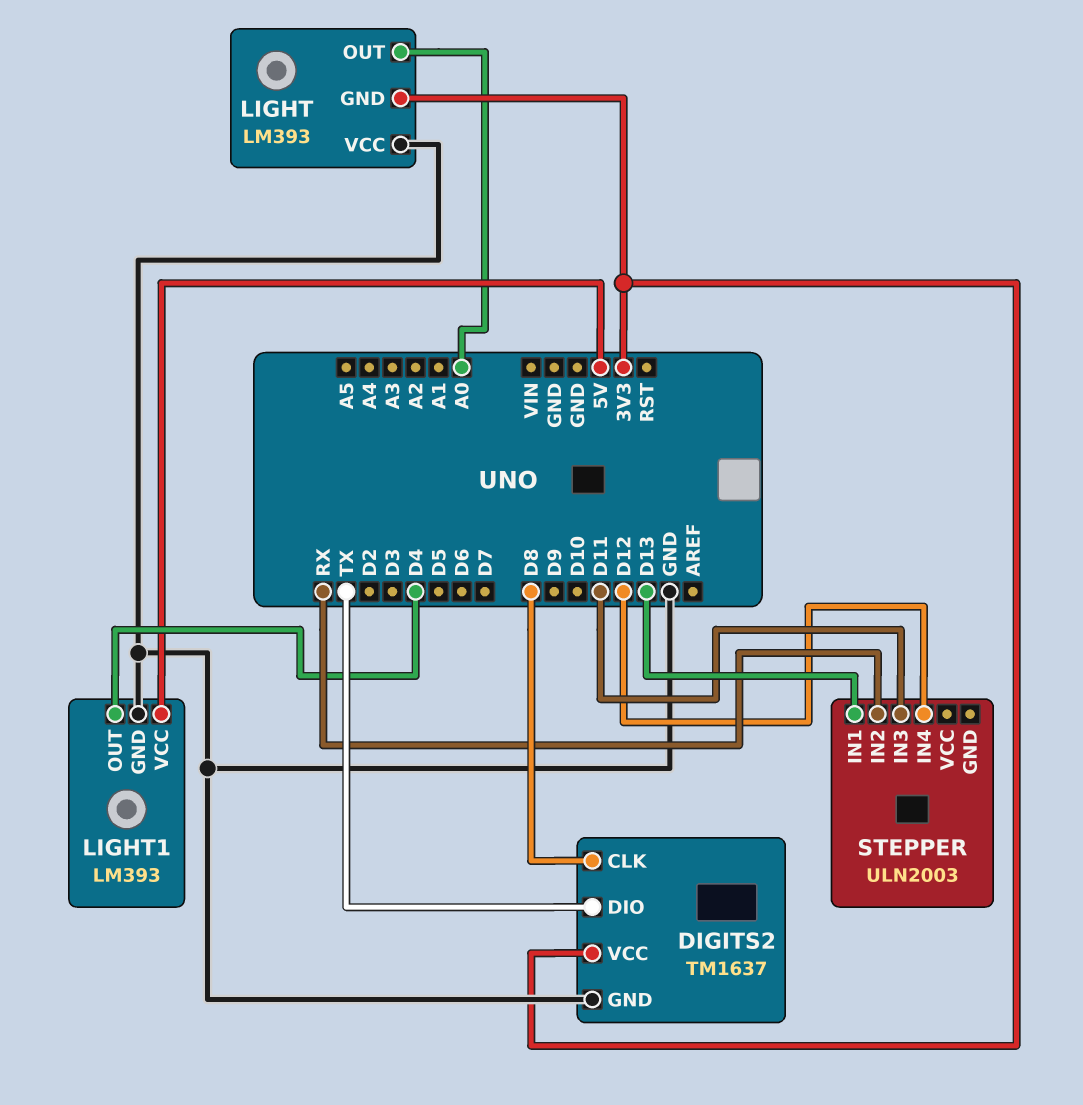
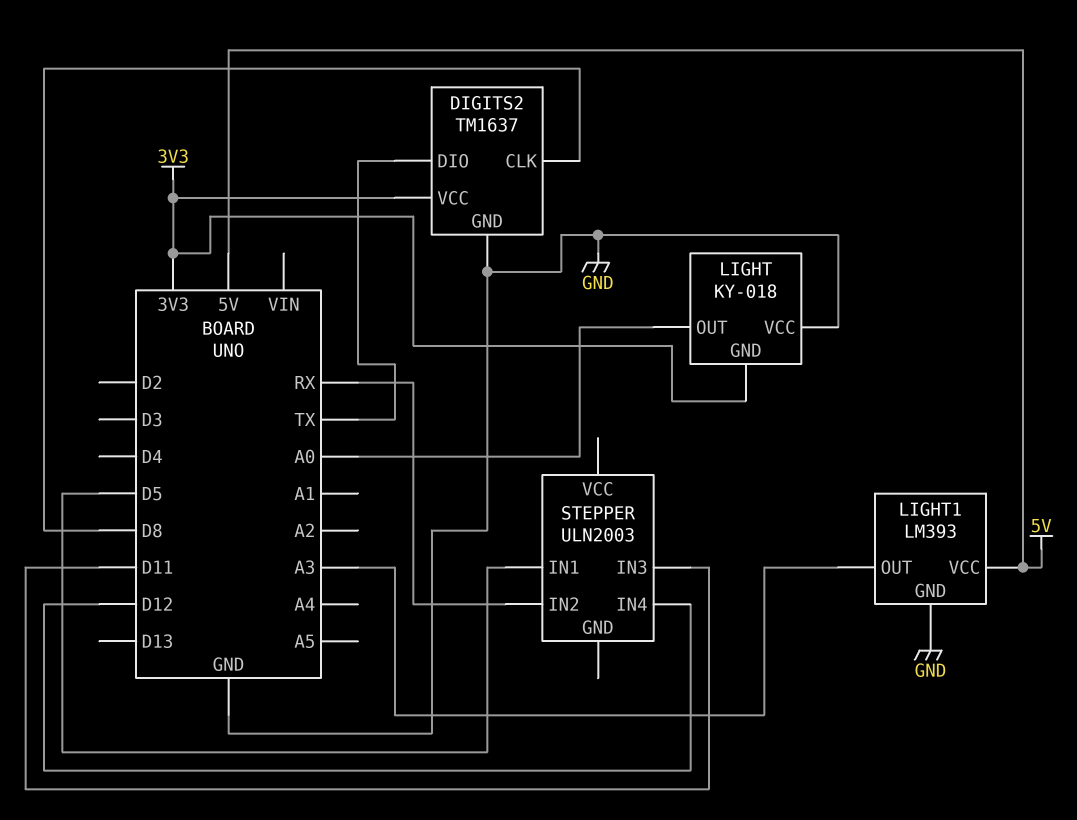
LIGHT: LM393 -> KY-018
LIGHT1 pin OUT: D4 -> A3
STEPPER pin IN1: D13 -> D5

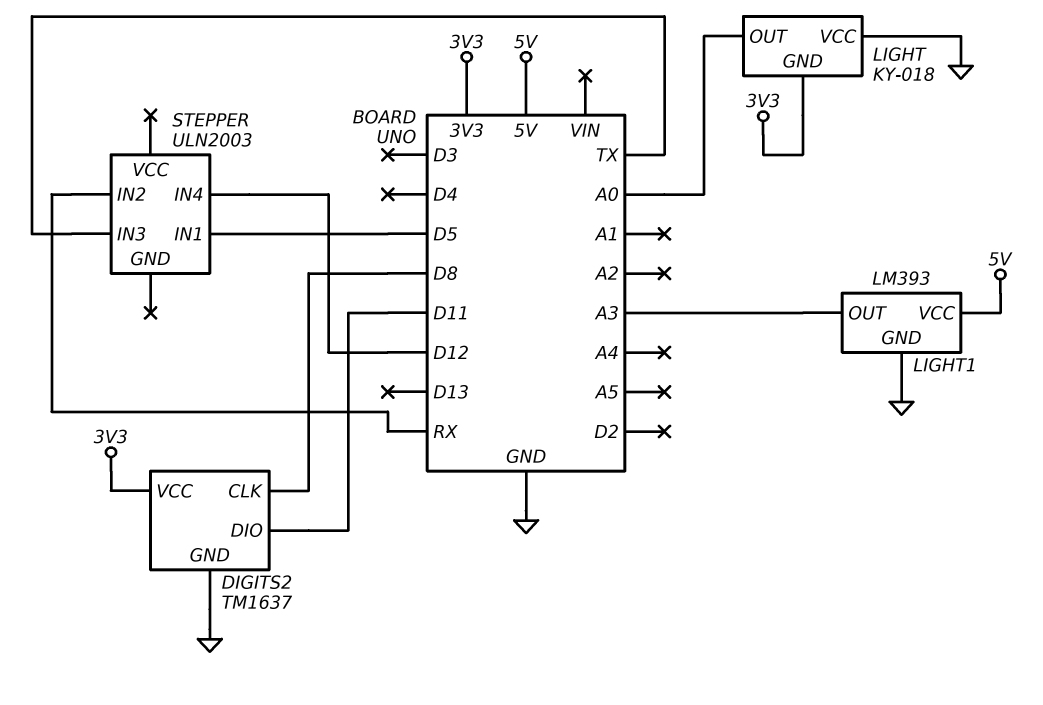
DIGITS2 pin DIO: TX -> D11
STEPPER pin IN3: D11 -> TX

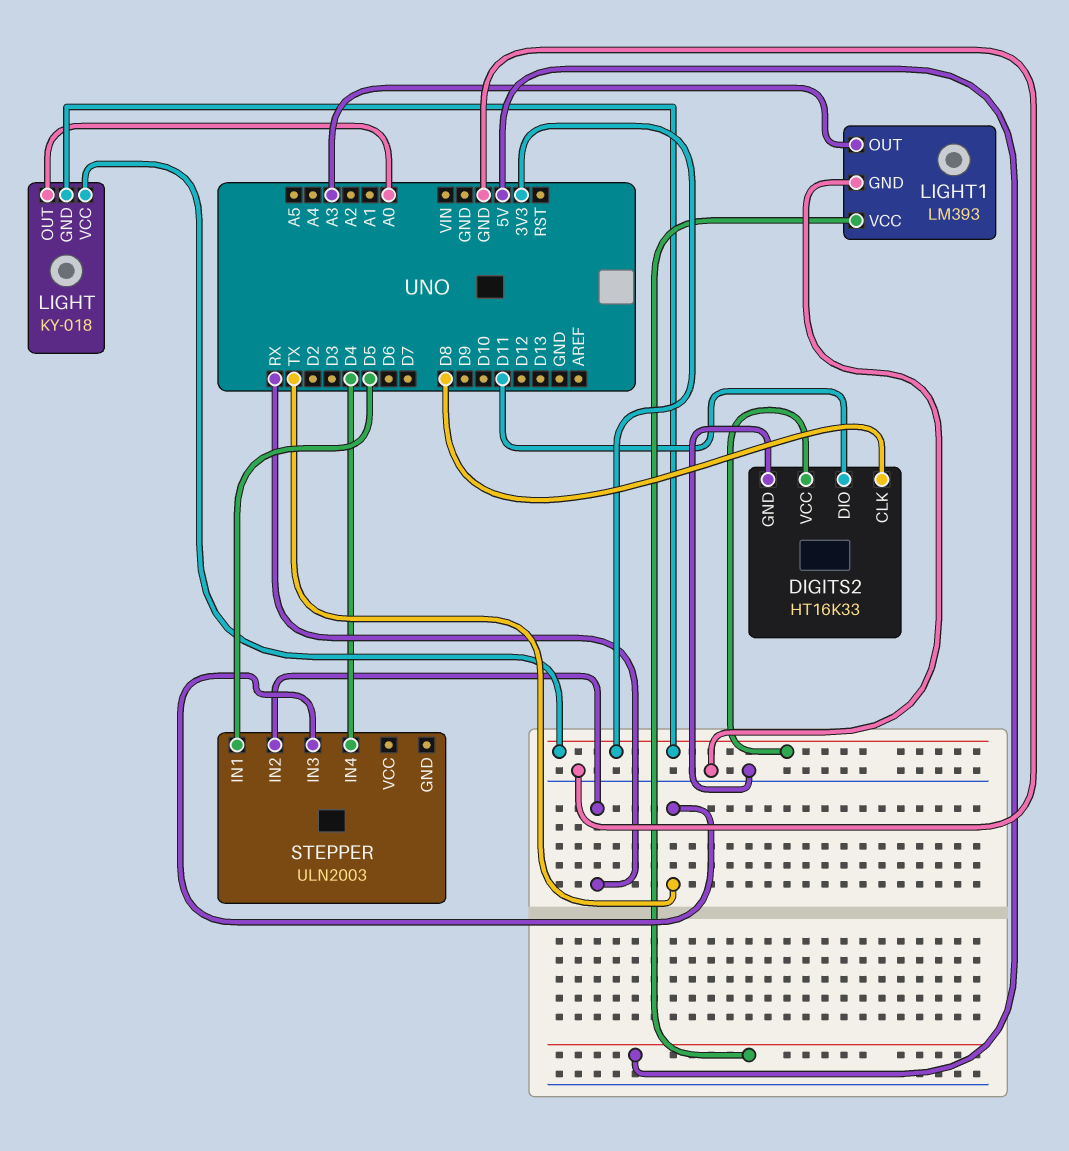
DIGITS2: TM1637 -> HT16K33
LIGHT pin VCC: GND -> 3V3
STEPPER pin IN4: D12 -> D4

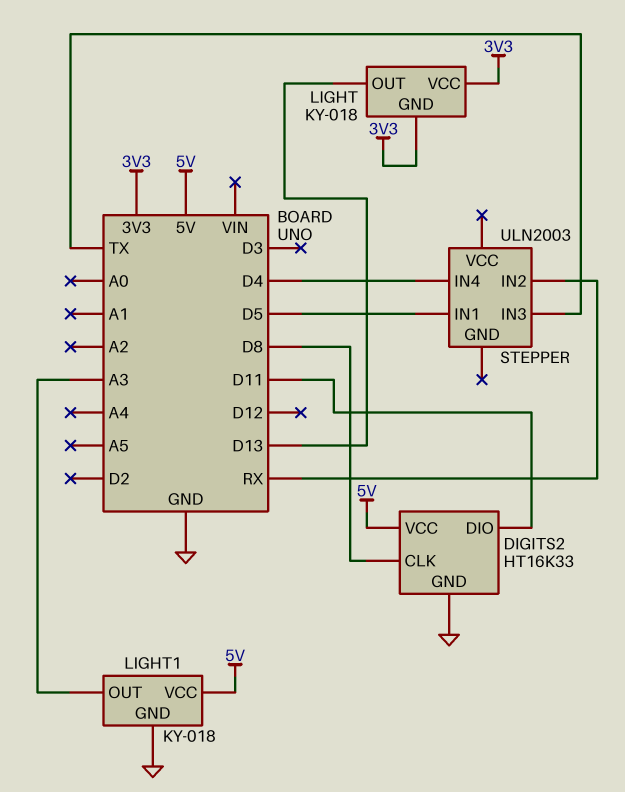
DIGITS2 pin VCC: 3V3 -> 5V
LIGHT pin OUT: A0 -> D13
LIGHT1: LM393 -> KY-018

